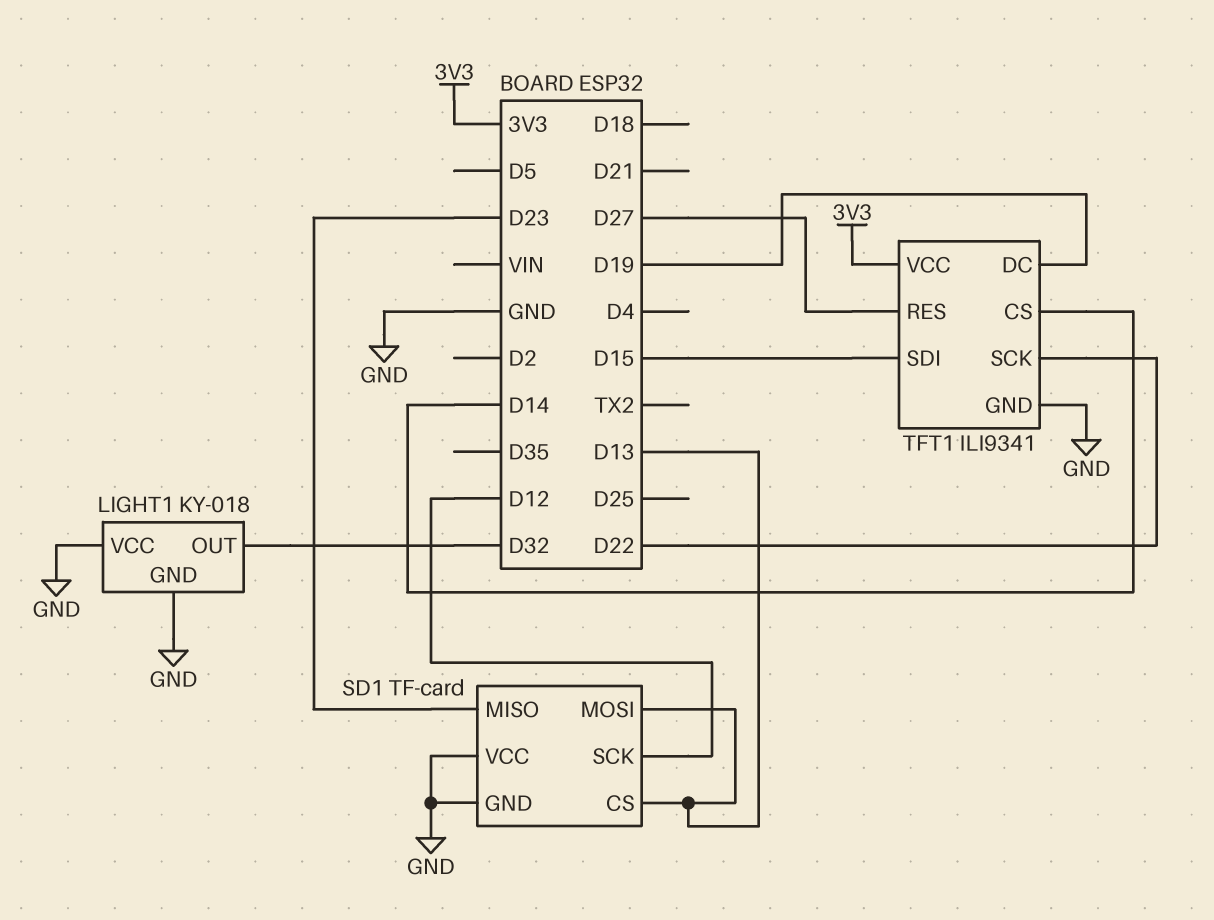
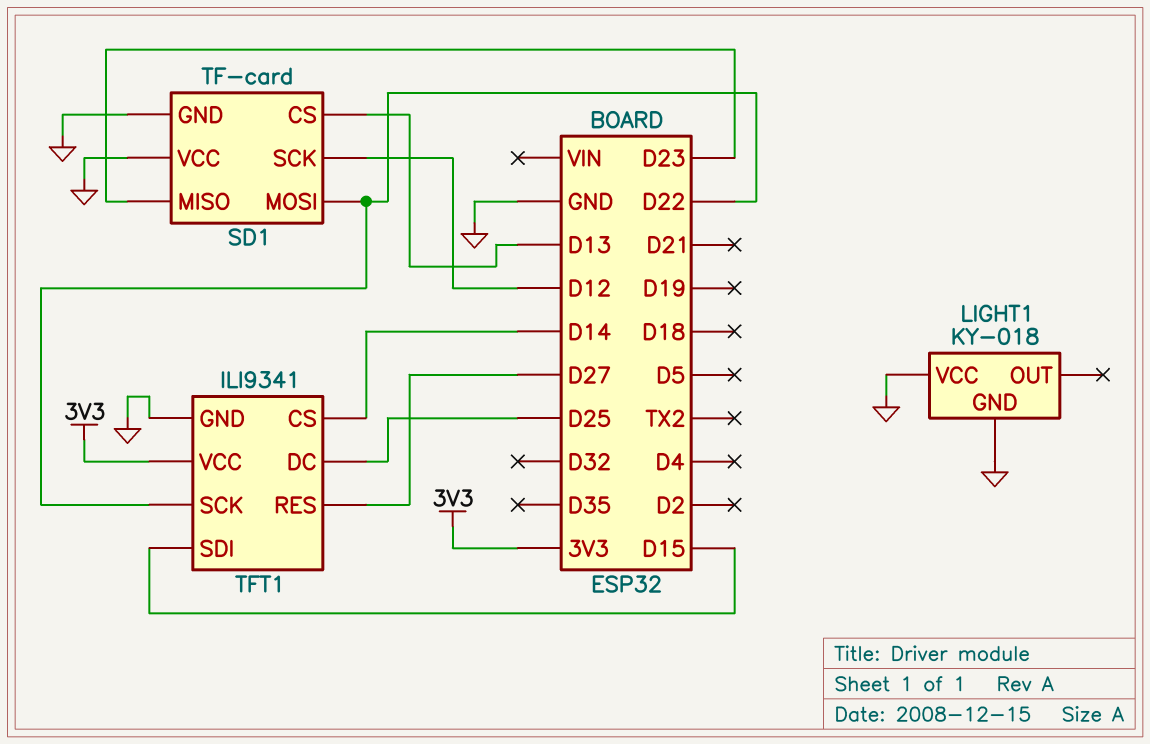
LIGHT1 pin OUT: D32 -> none
SD1 pin MOSI: D13 -> D22
TFT1 pin DC: D19 -> D25

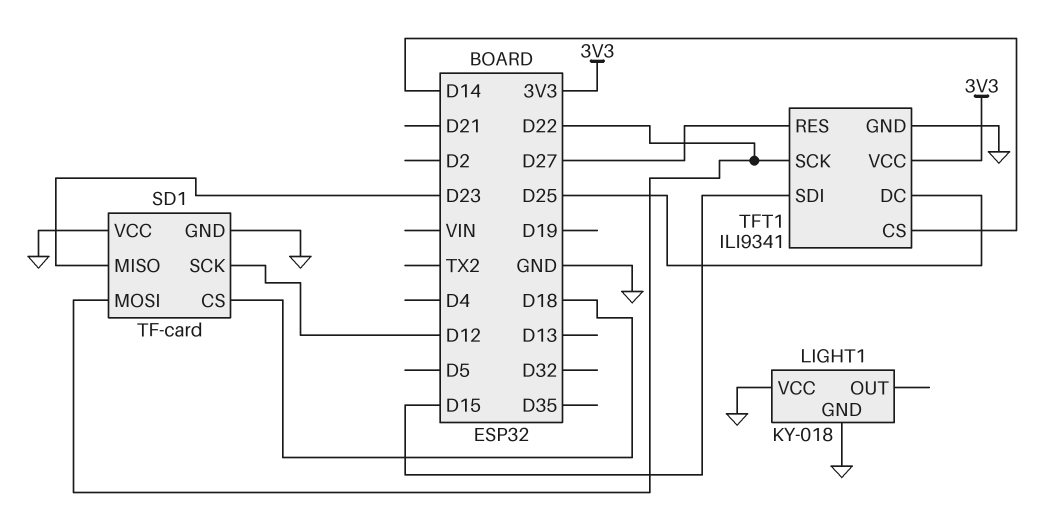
SD1 pin CS: D13 -> D18

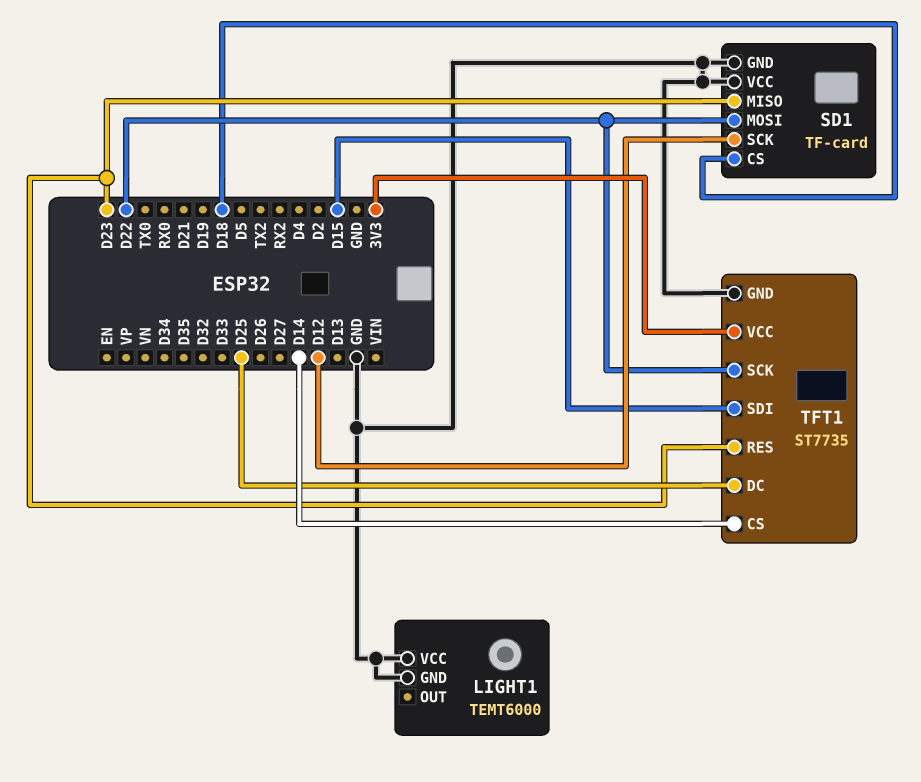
LIGHT1: KY-018 -> TEMT6000
TFT1: ILI9341 -> ST7735
TFT1 pin RES: D27 -> D23

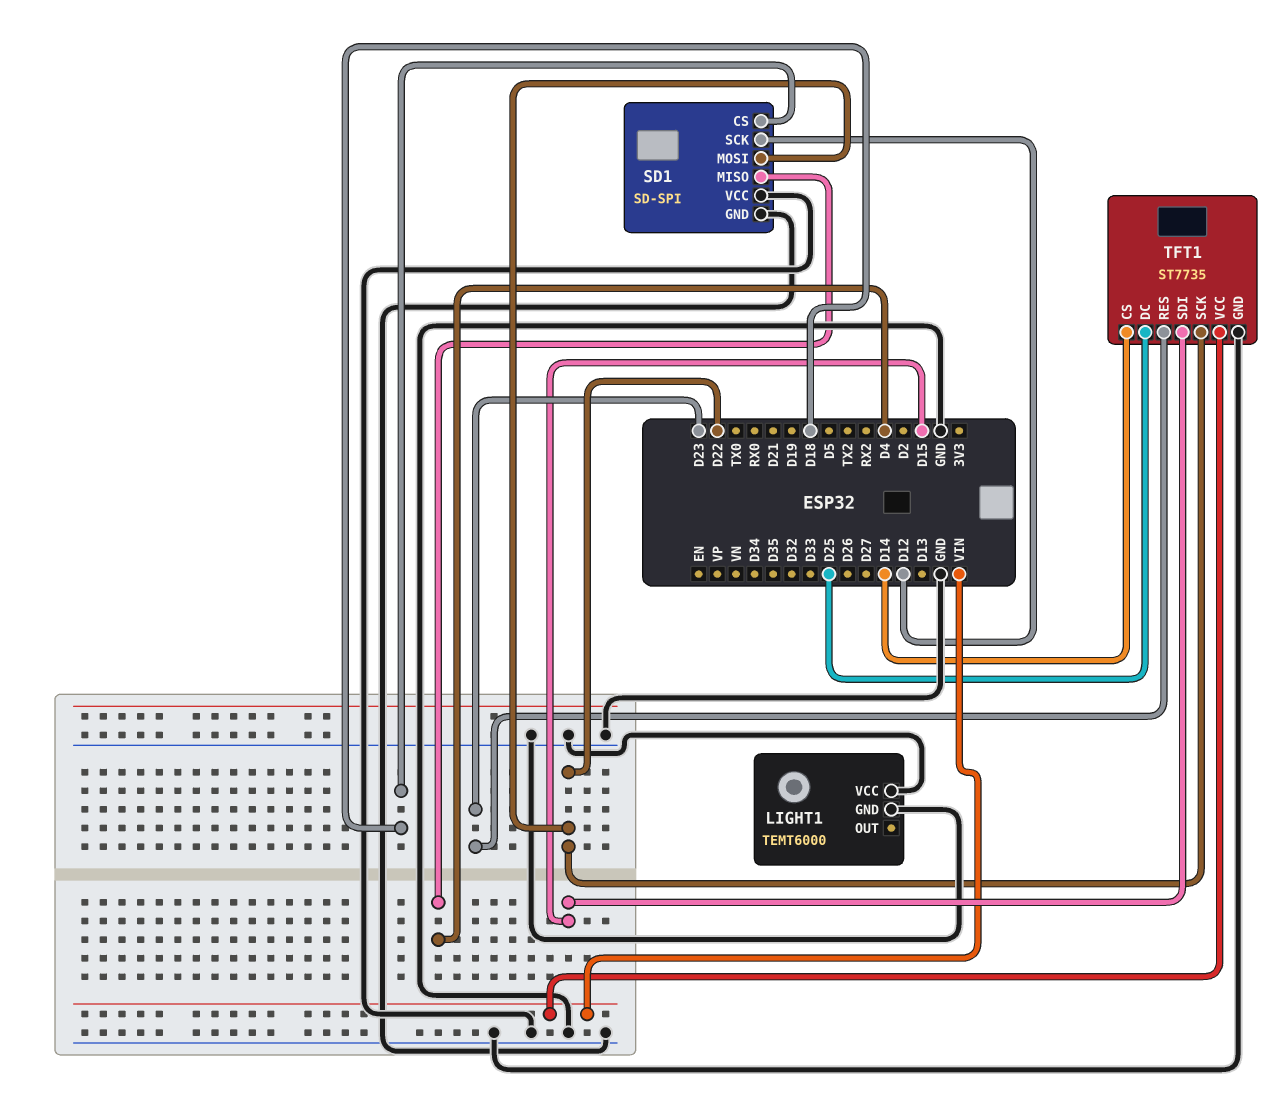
SD1: TF-card -> SD-SPI
SD1 pin MISO: D23 -> D4
TFT1 pin VCC: 3V3 -> VIN

